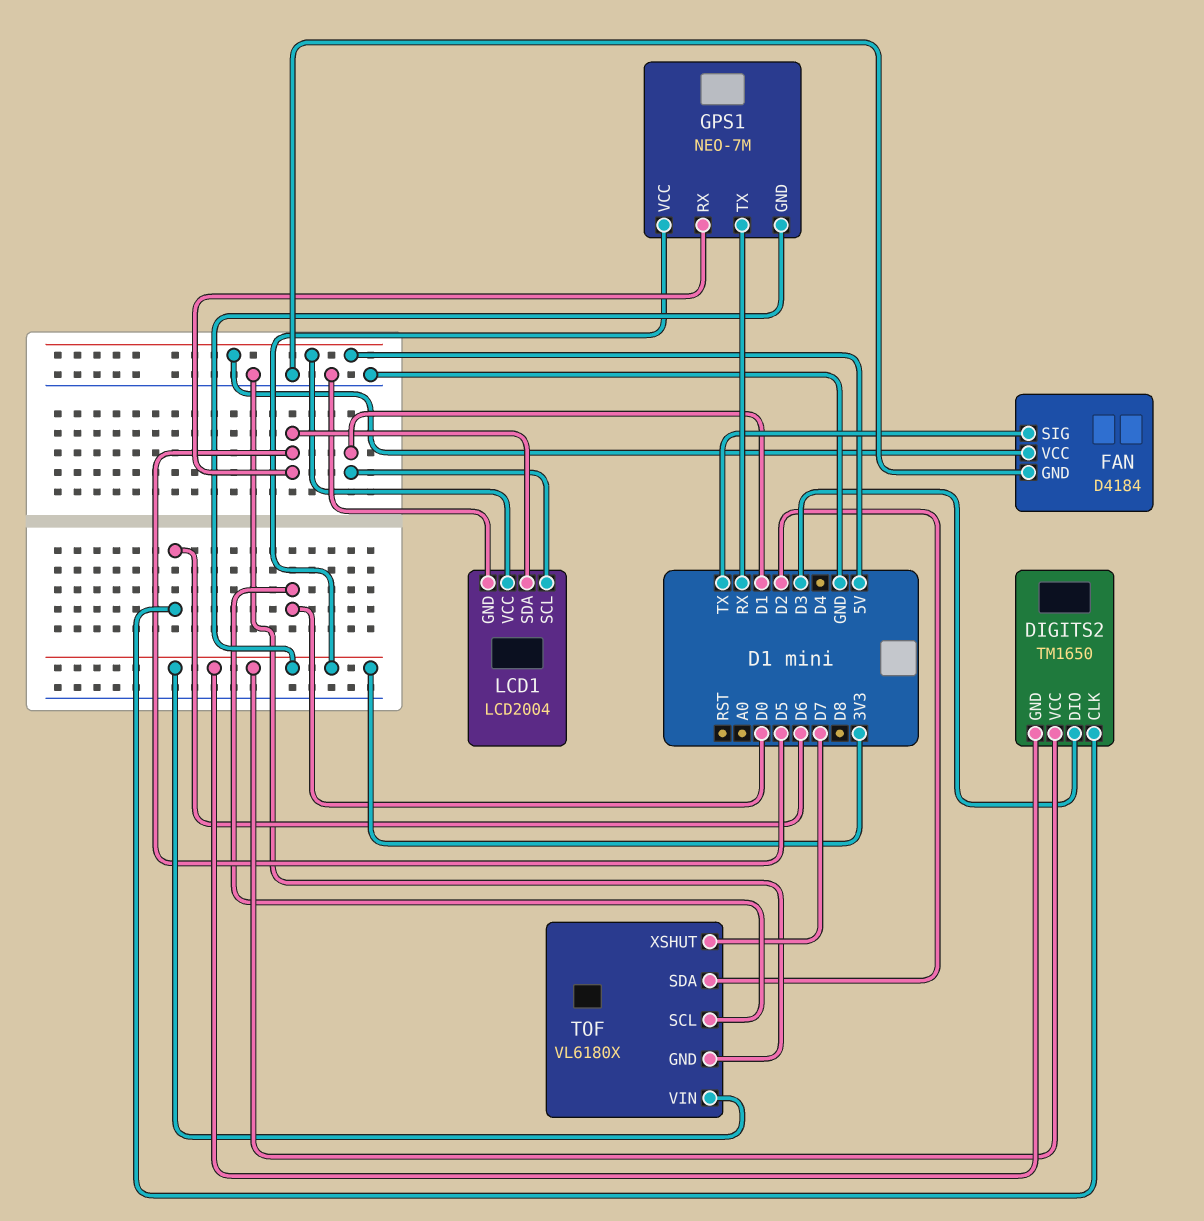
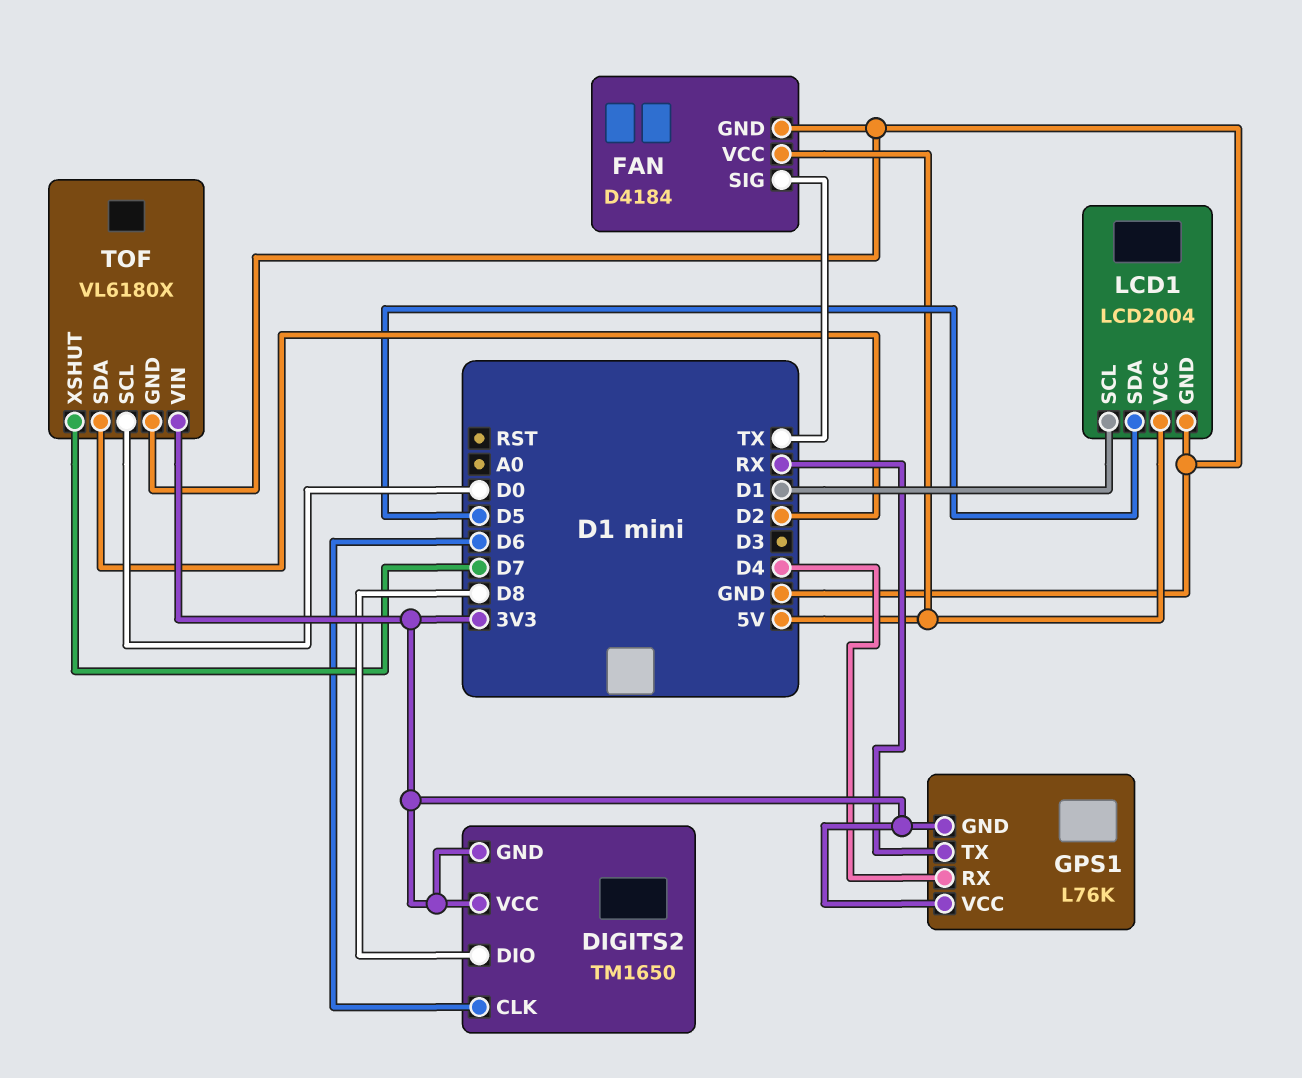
DIGITS2 pin DIO: D3 -> D8
GPS1: NEO-7M -> L76K
GPS1 pin RX: D5 -> D4

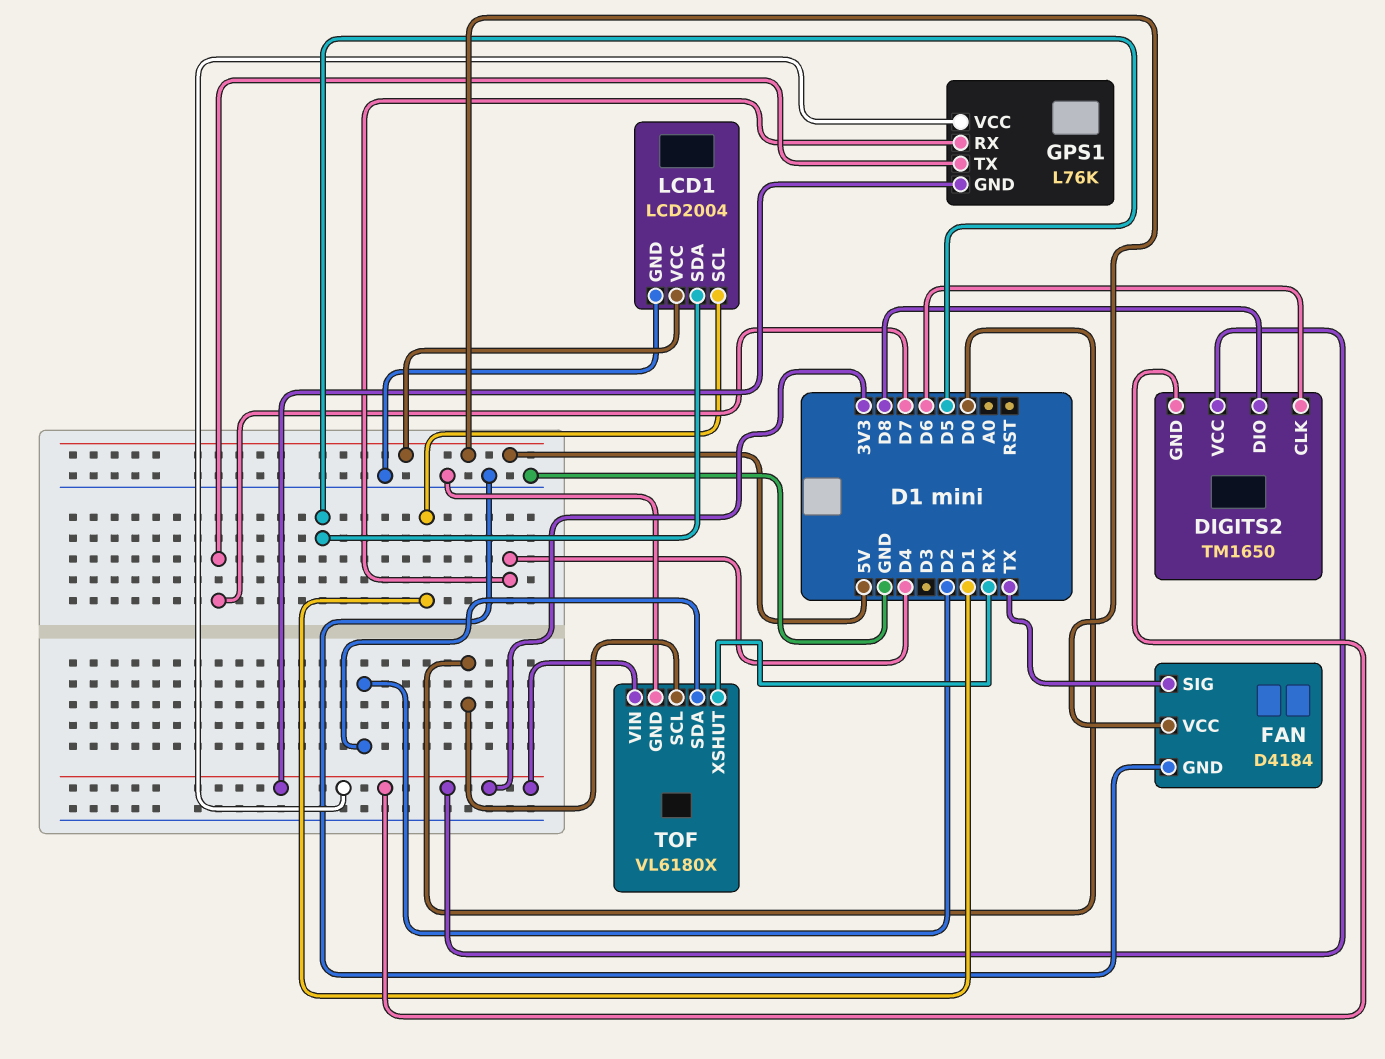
GPS1 pin TX: RX -> D7
TOF pin XSHUT: D7 -> RX

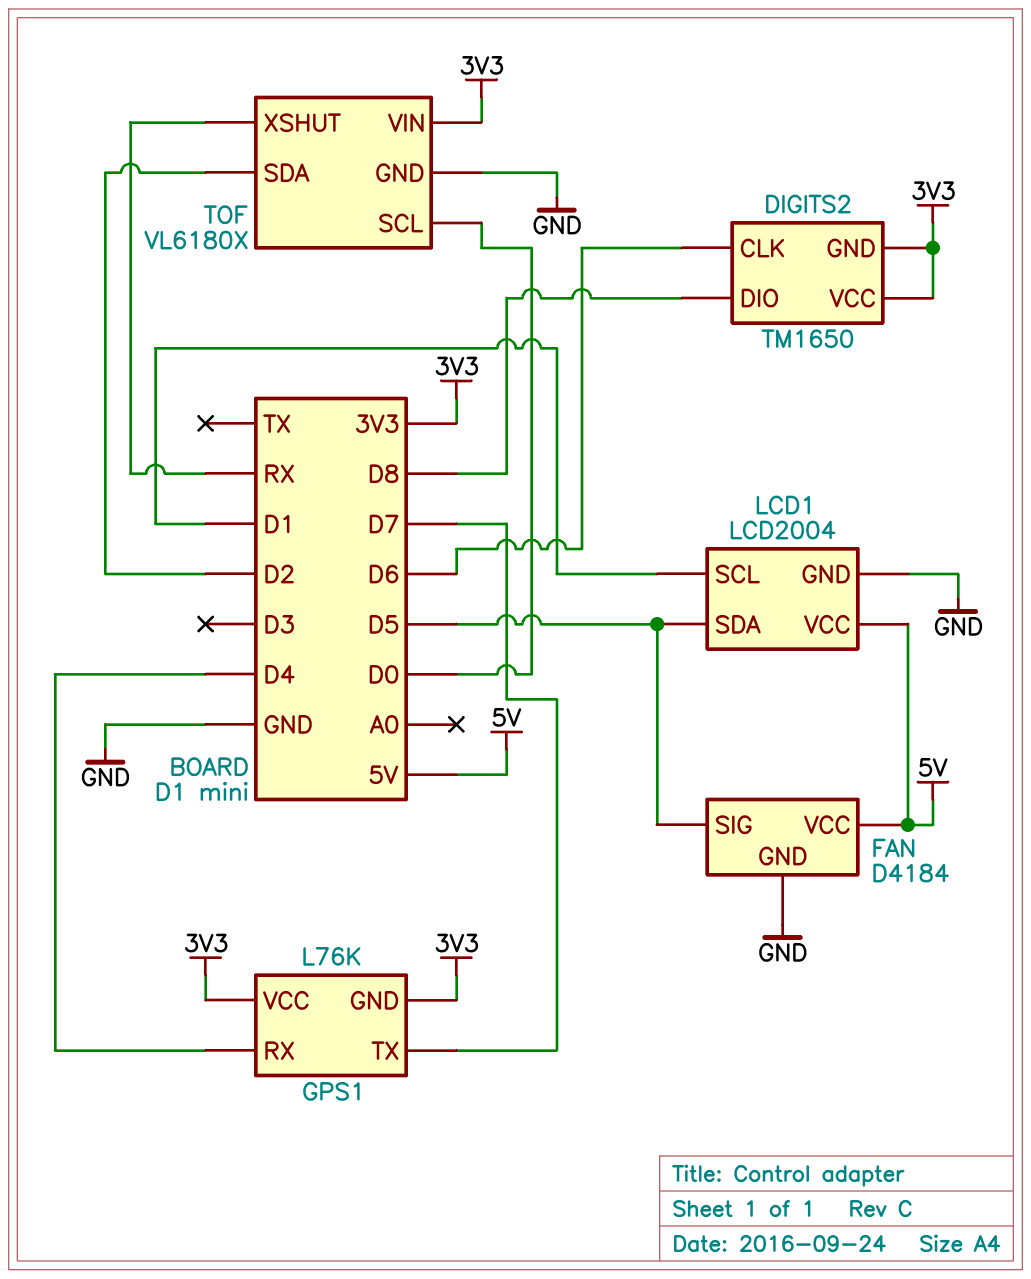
FAN pin SIG: TX -> D5

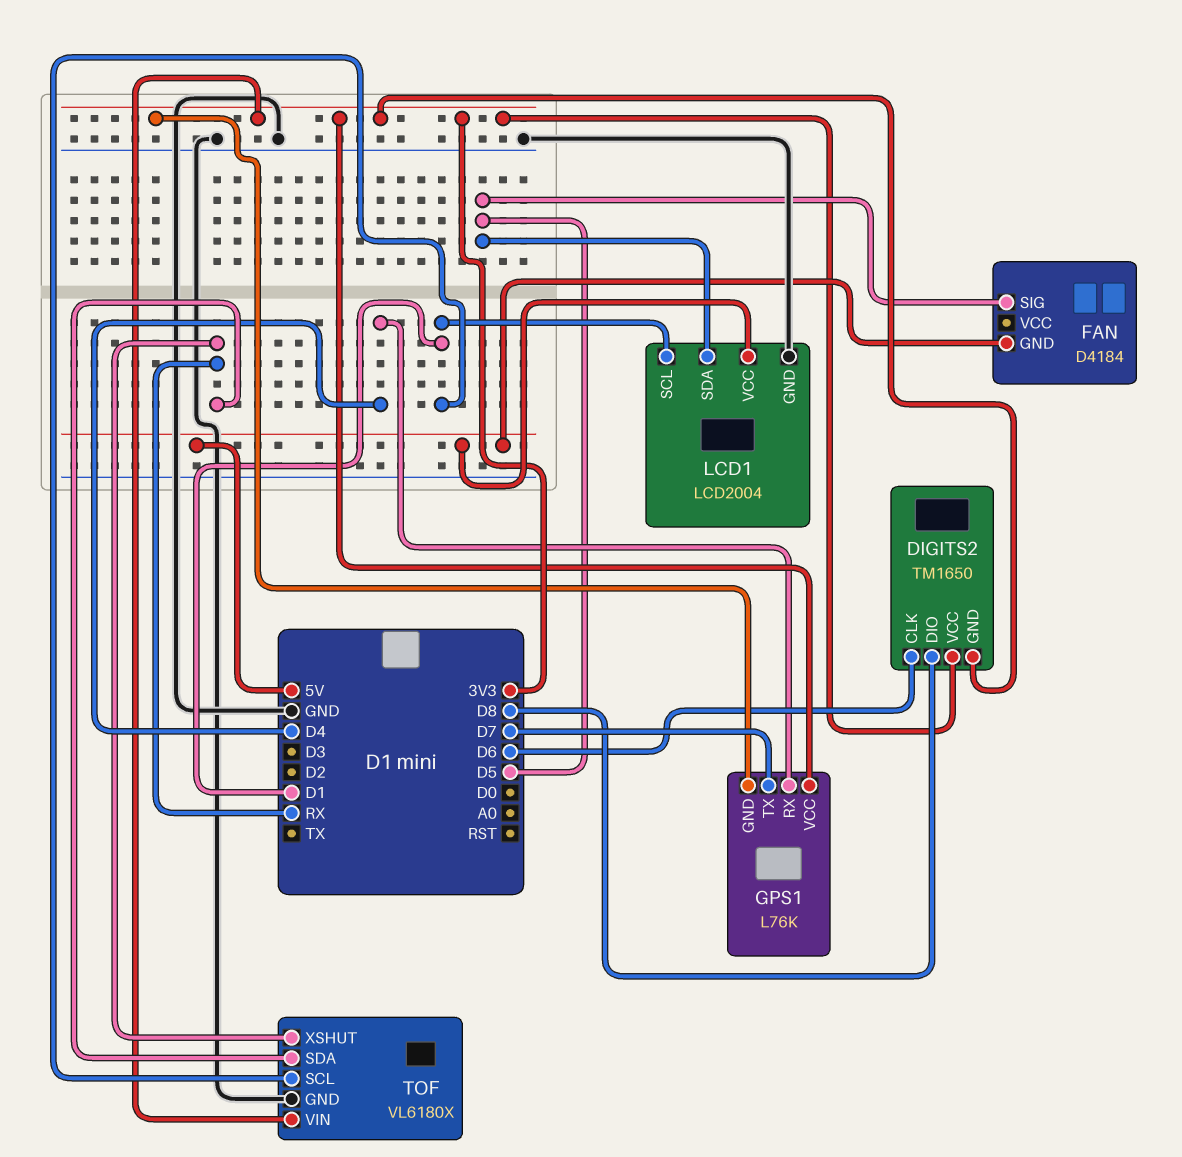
FAN pin GND: GND -> 5V
FAN pin VCC: 5V -> none
TOF pin SCL: D0 -> D1
TOF pin SDA: D2 -> RX

